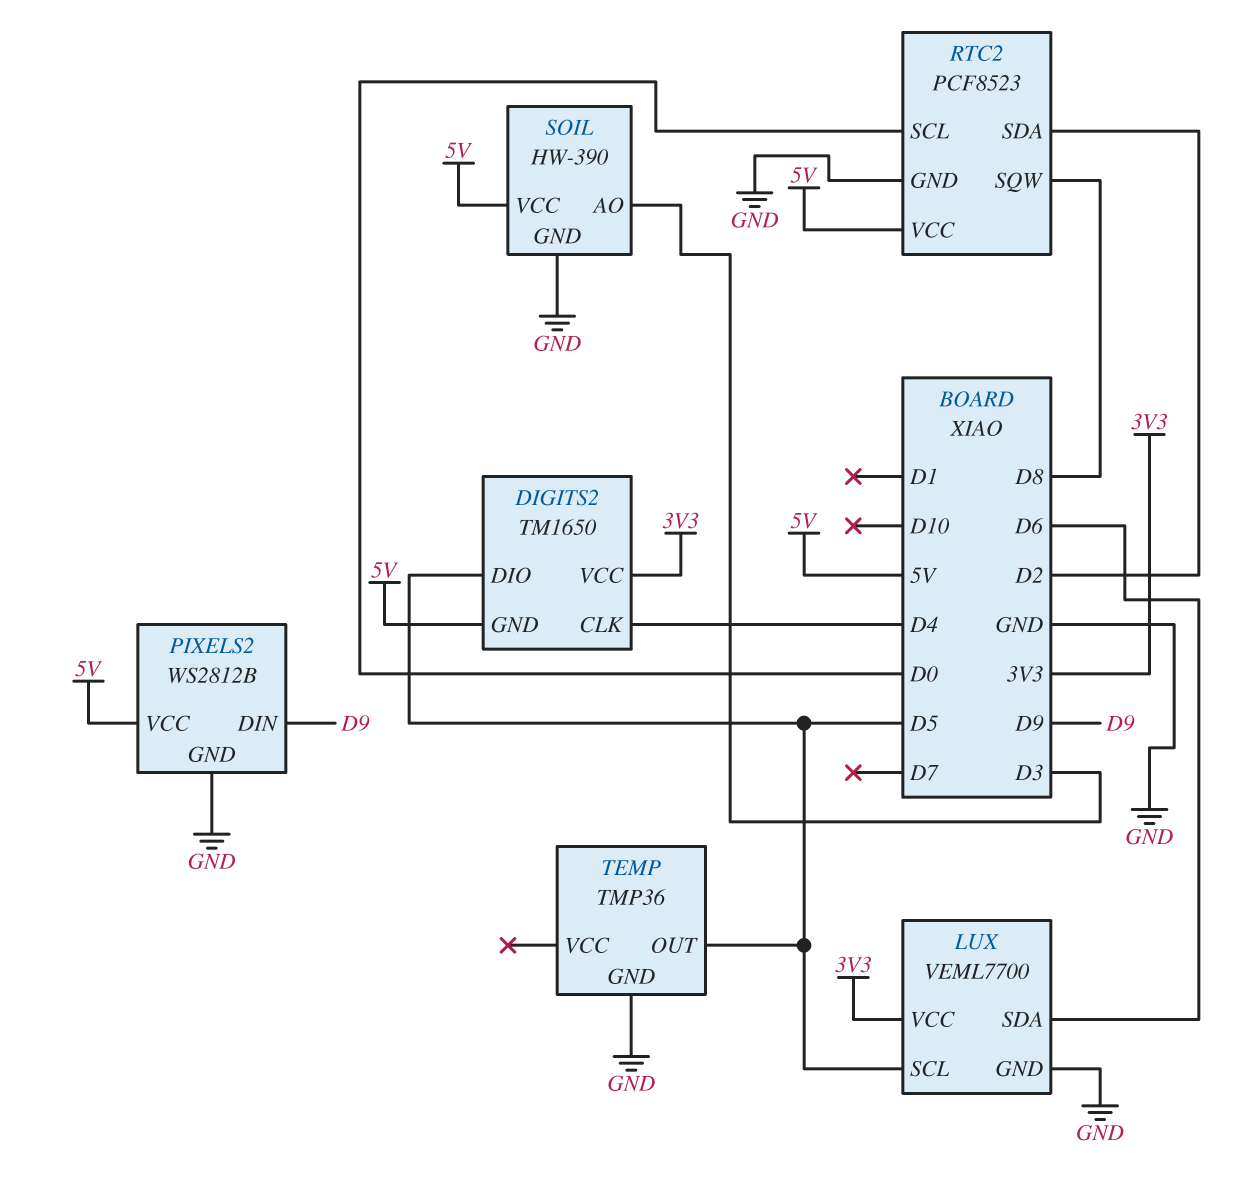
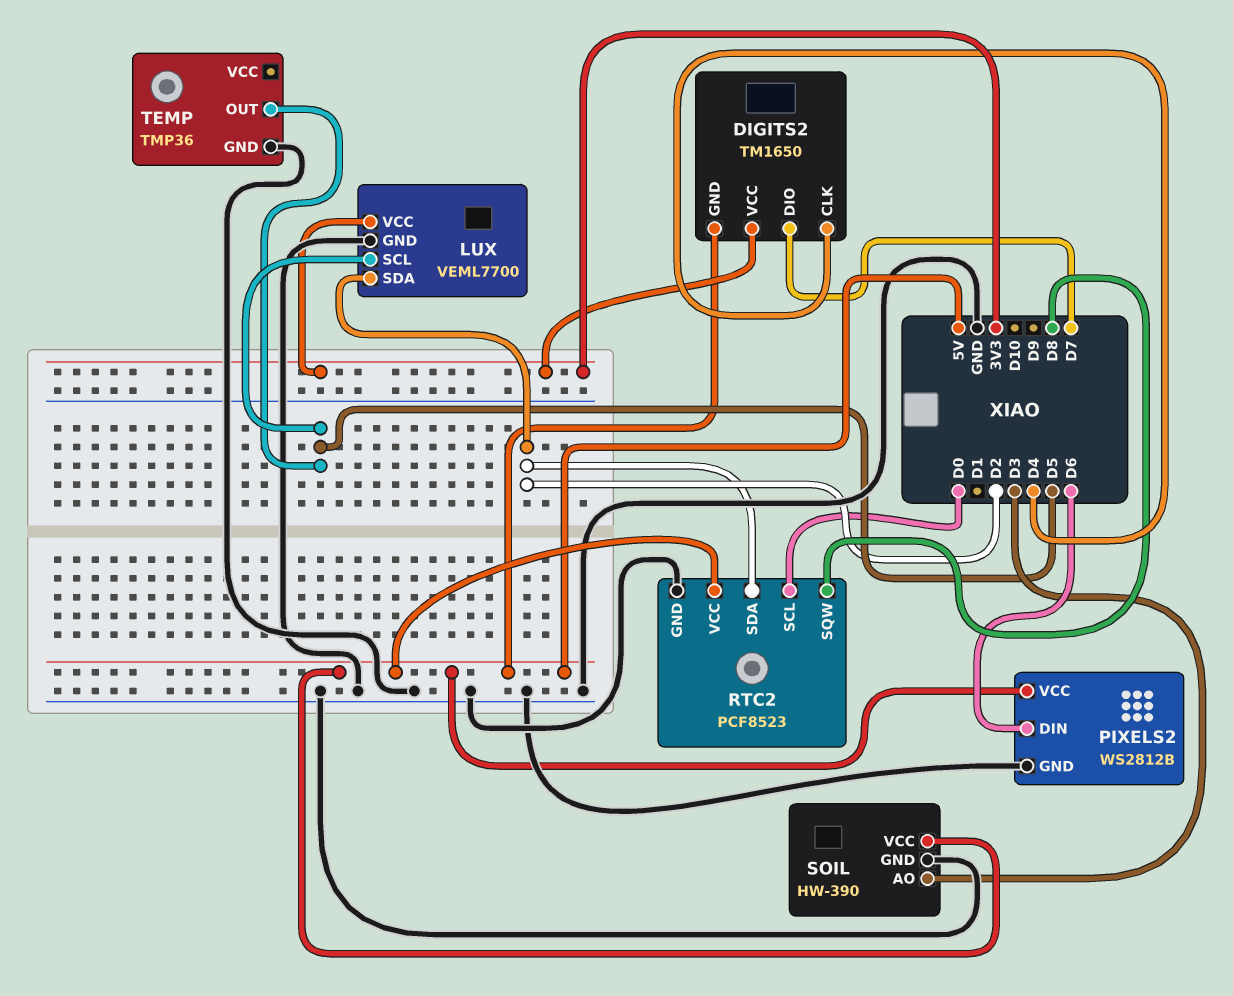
DIGITS2 pin DIO: D5 -> D7
LUX pin SDA: D6 -> D2
PIXELS2 pin DIN: D9 -> D6

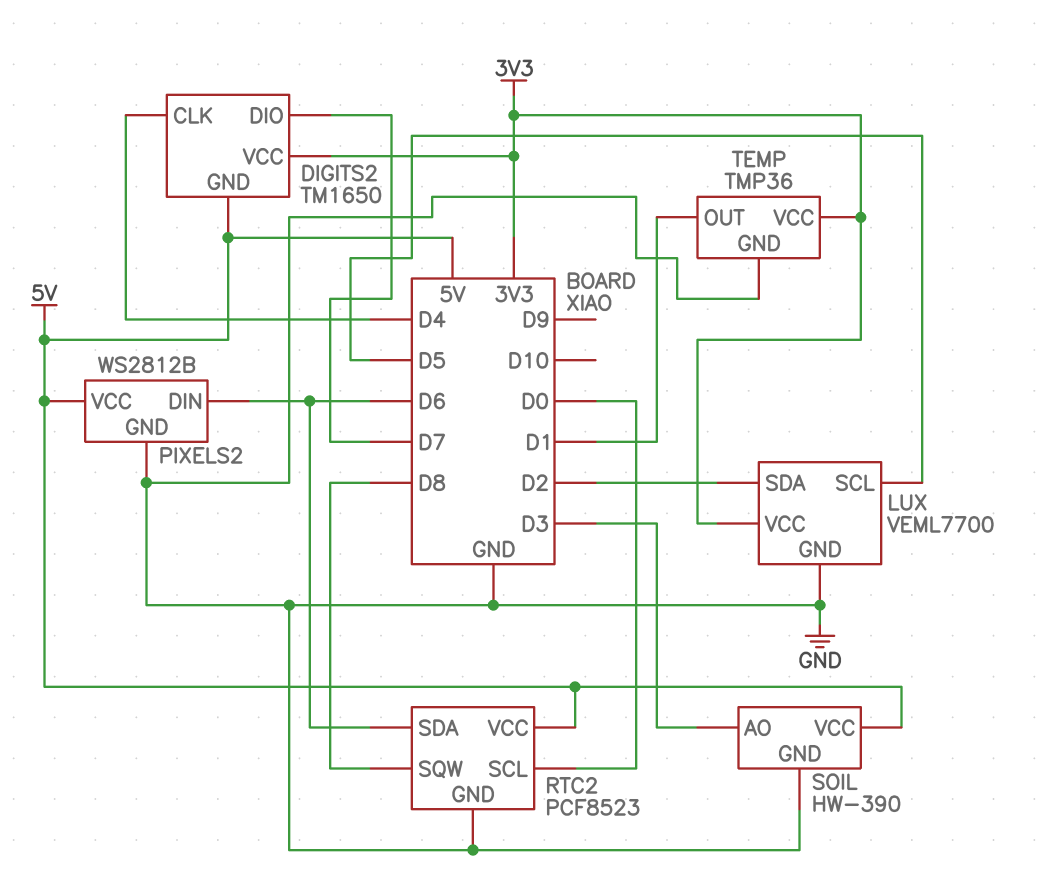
RTC2 pin SDA: D2 -> D6
TEMP pin OUT: D5 -> D1
TEMP pin VCC: none -> 3V3

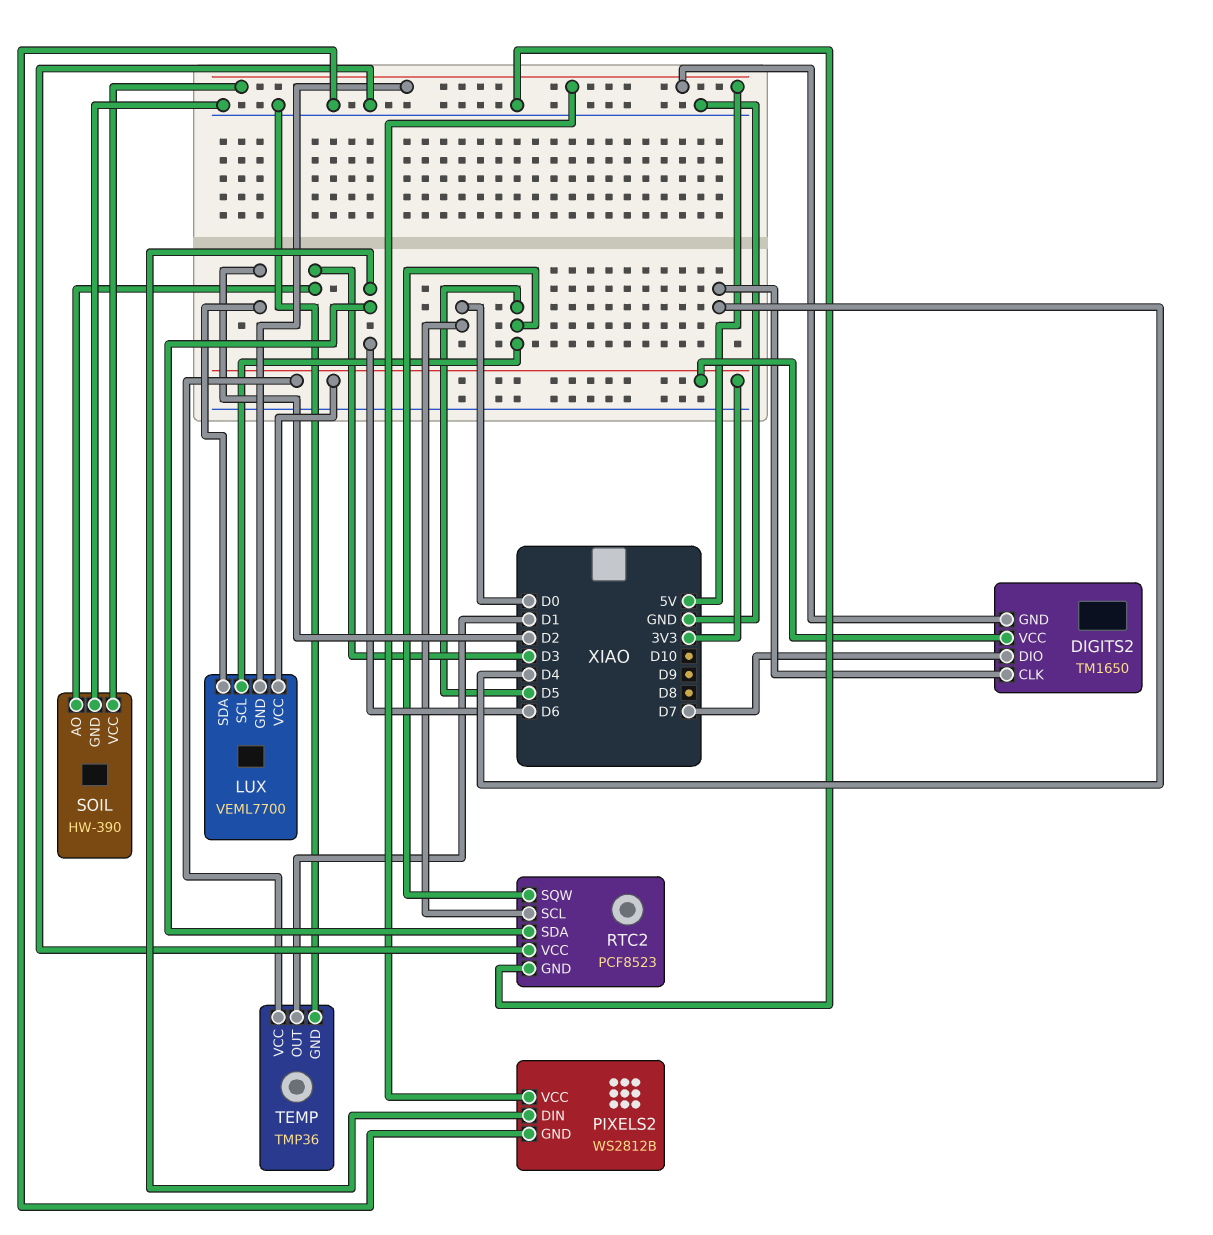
LUX pin GND: GND -> 5V
RTC2 pin SQW: D8 -> D5
RTC2 pin VCC: 5V -> GND

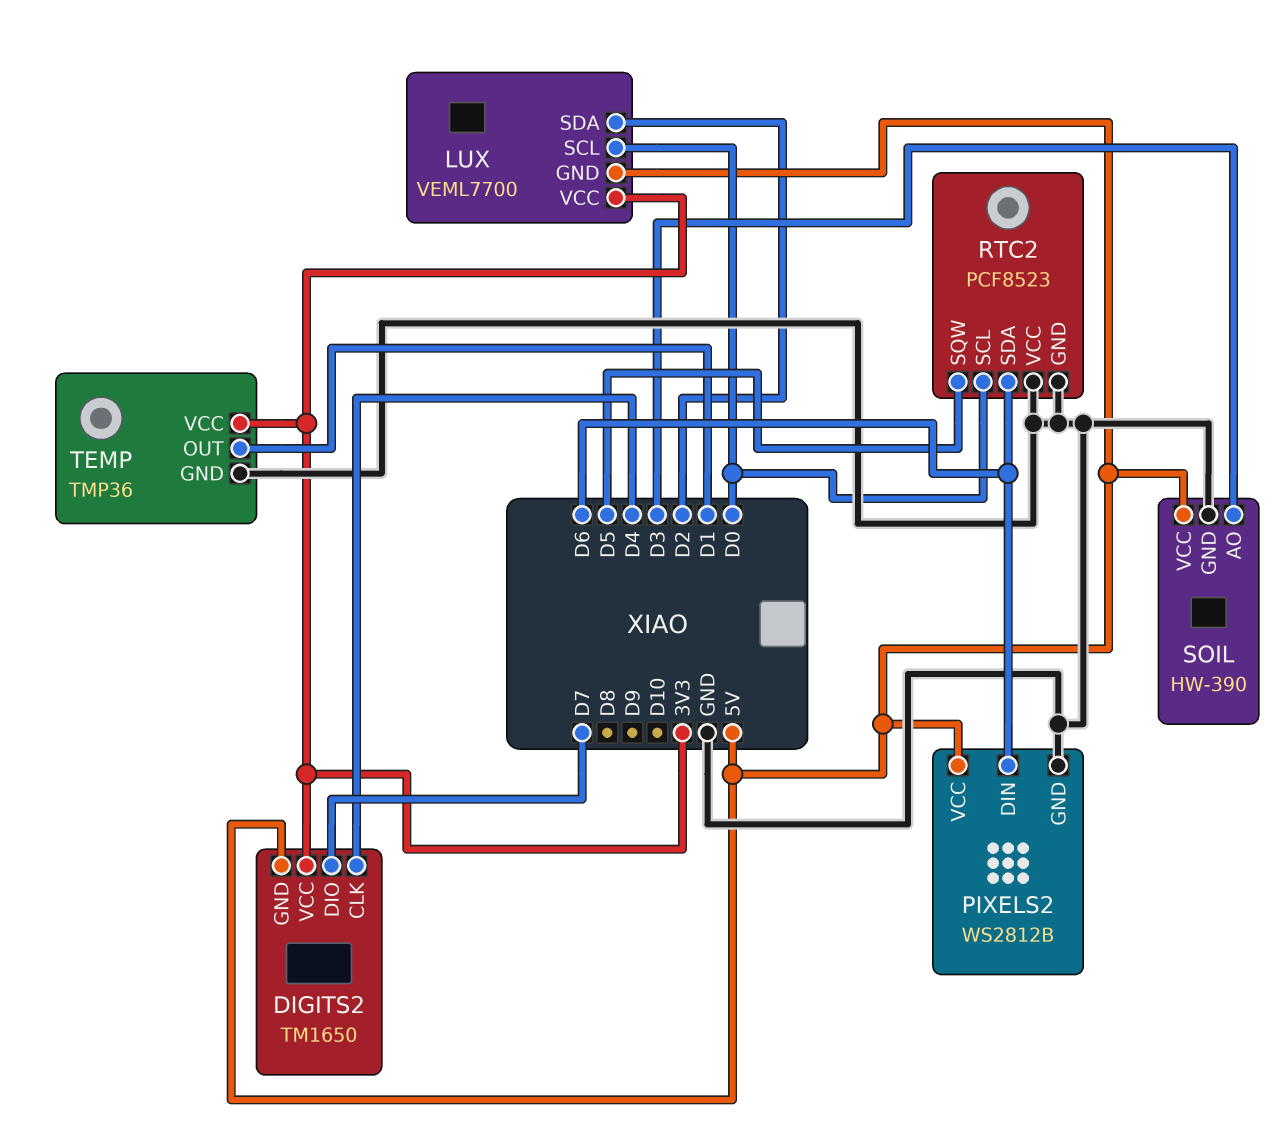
LUX pin SCL: D5 -> D0

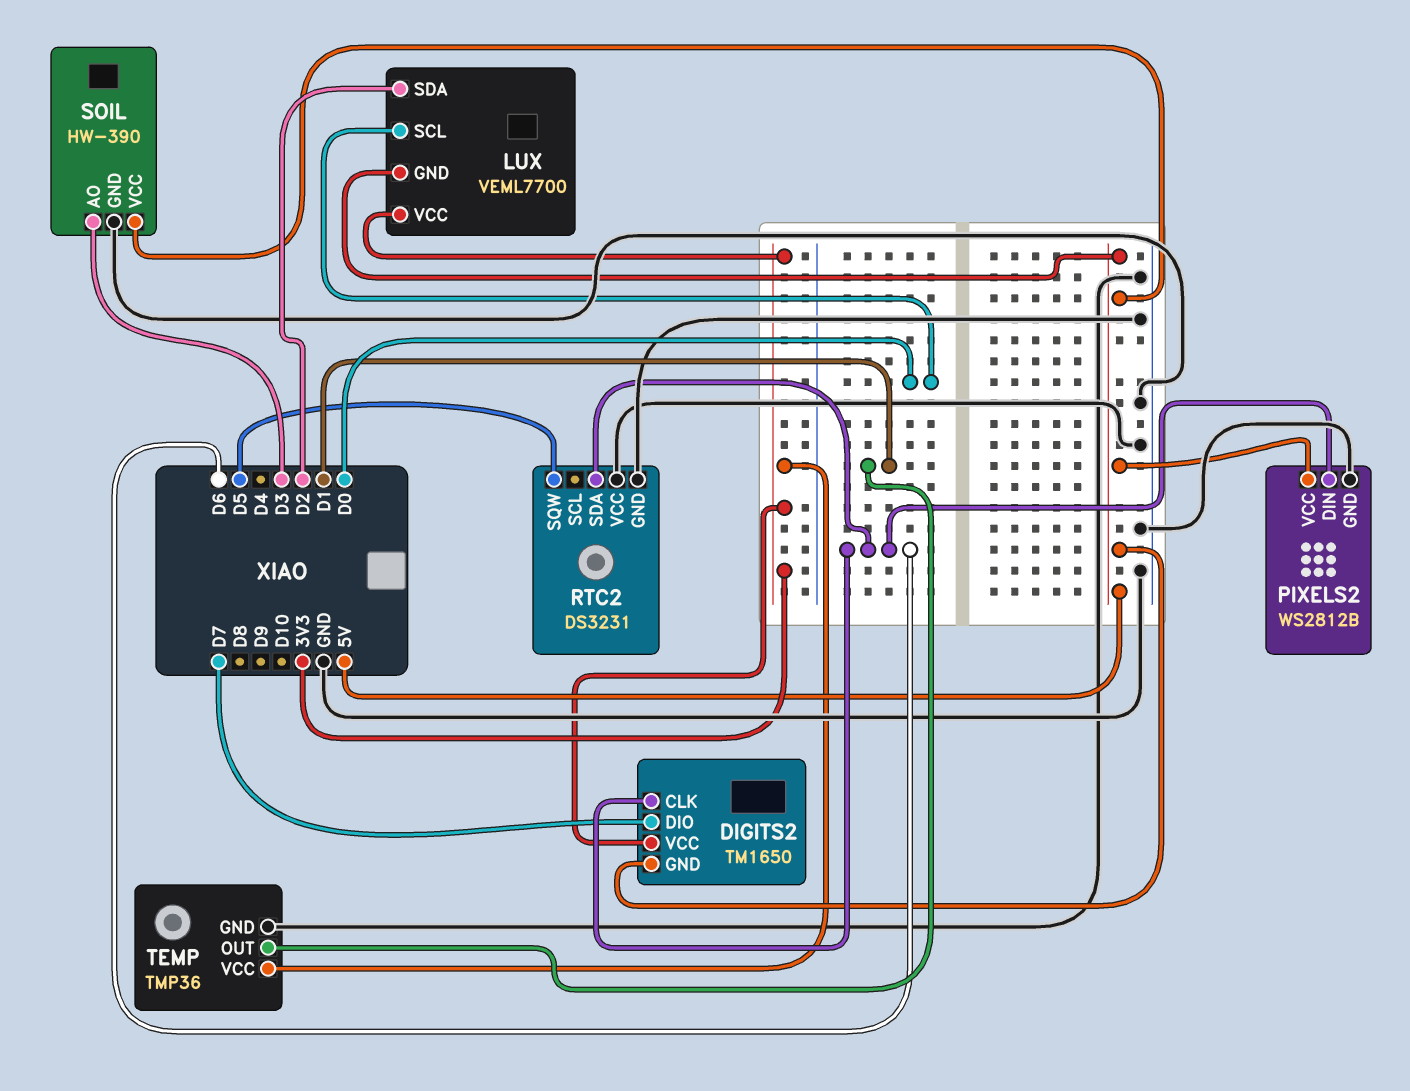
DIGITS2 pin CLK: D4 -> D6
RTC2: PCF8523 -> DS3231
RTC2 pin SCL: D0 -> none

